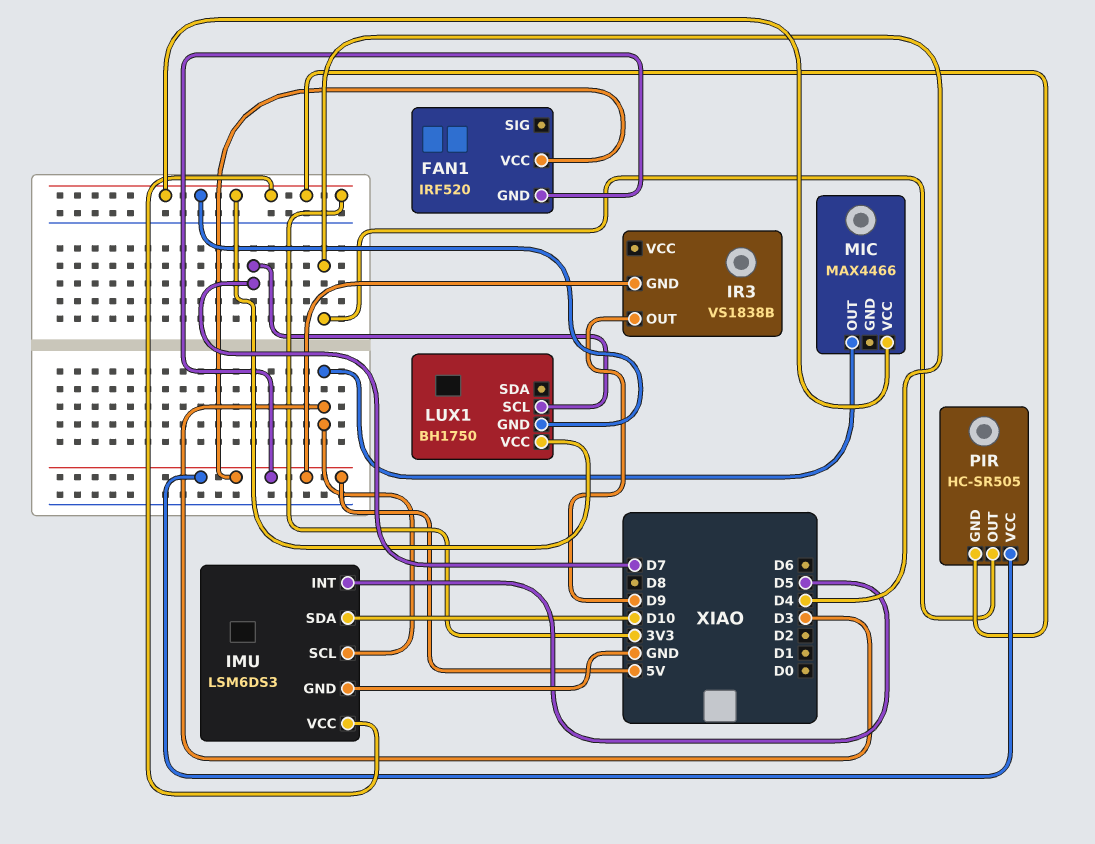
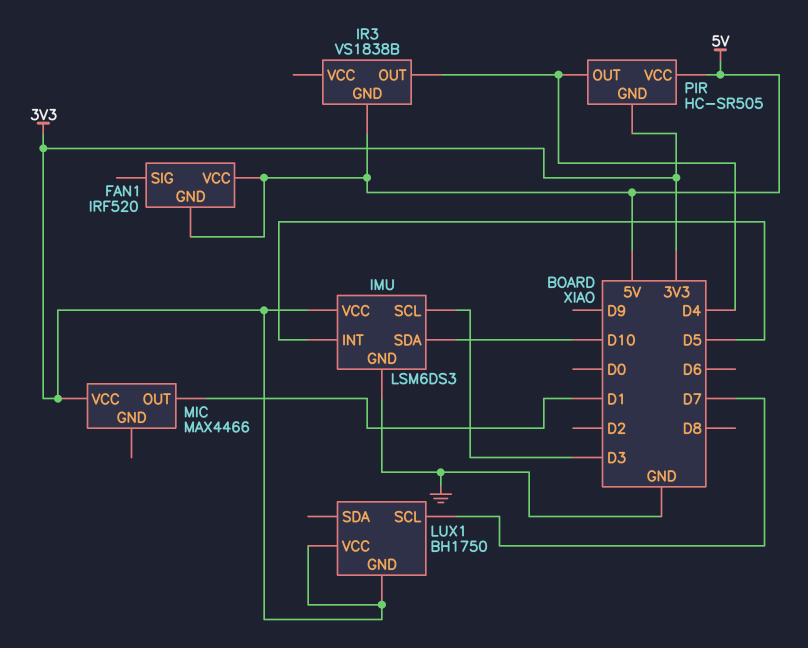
IR3 pin OUT: D9 -> D4
MIC pin OUT: D3 -> D1

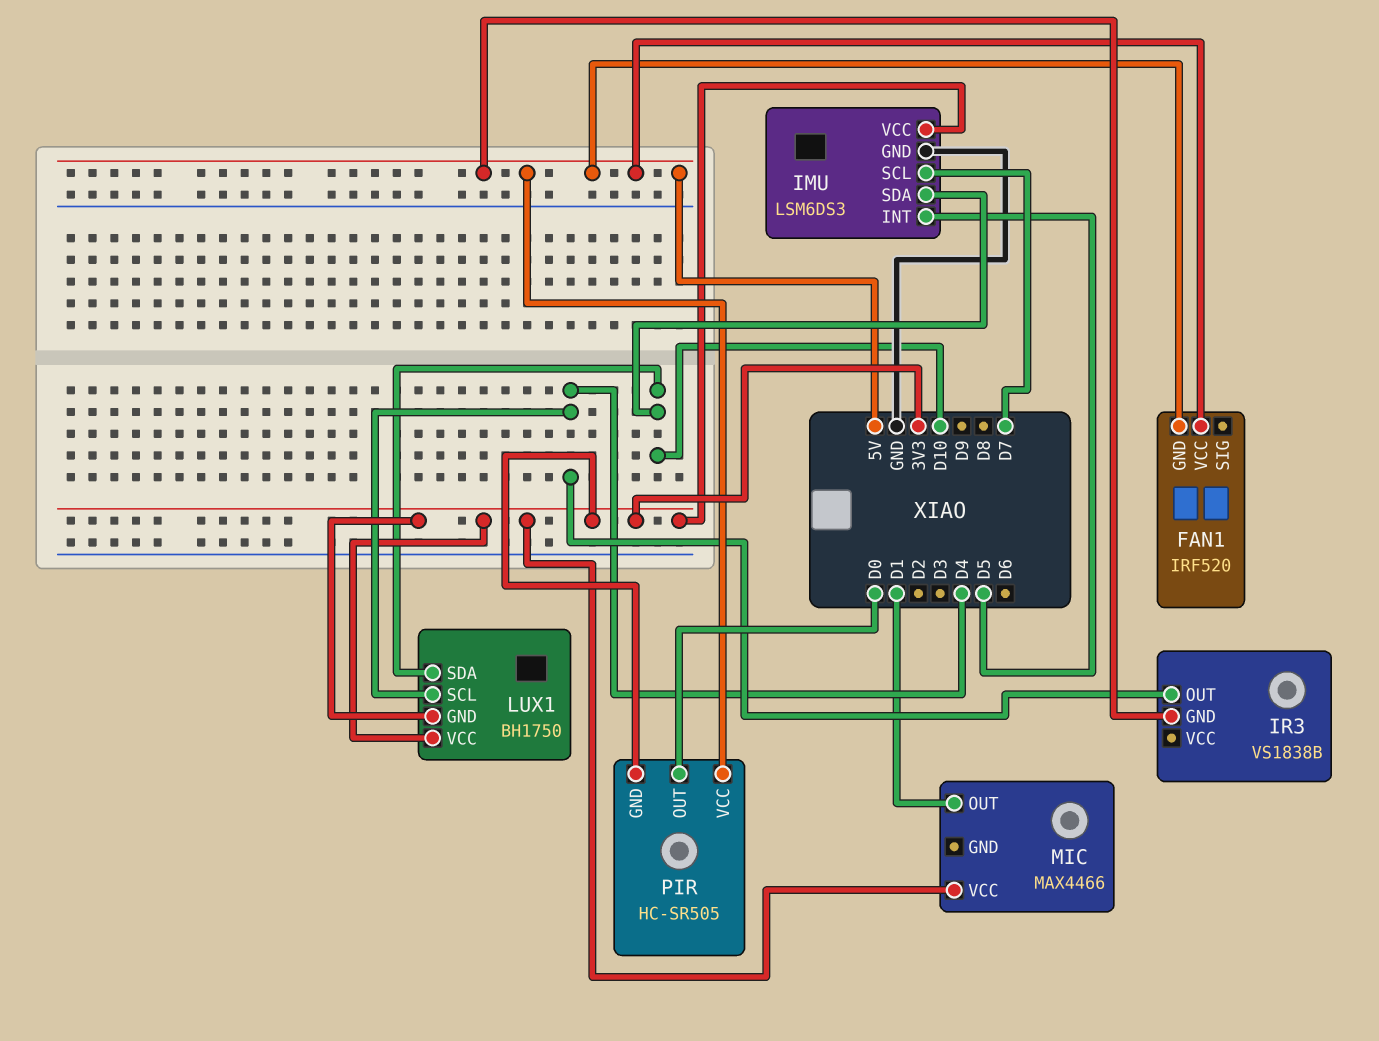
IMU pin SCL: D3 -> D7
LUX1 pin SCL: D7 -> D4
LUX1 pin SDA: none -> D10
PIR pin OUT: D4 -> D0

